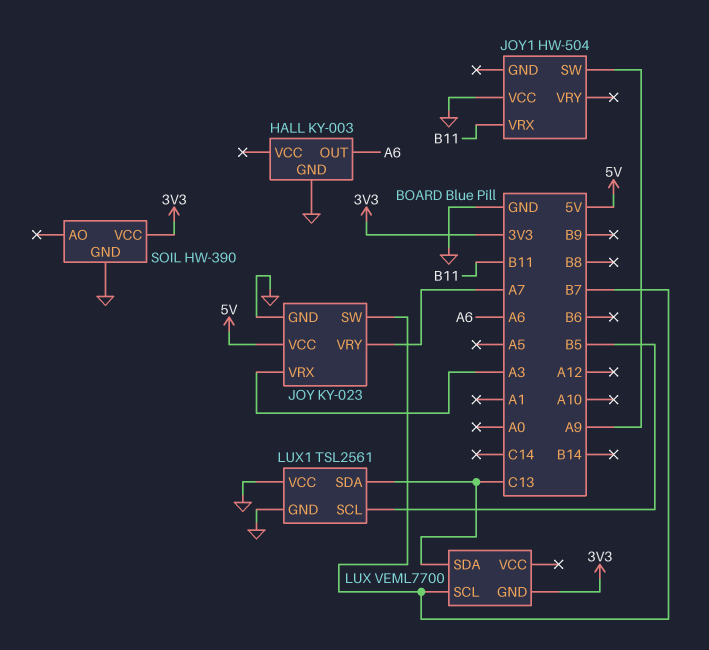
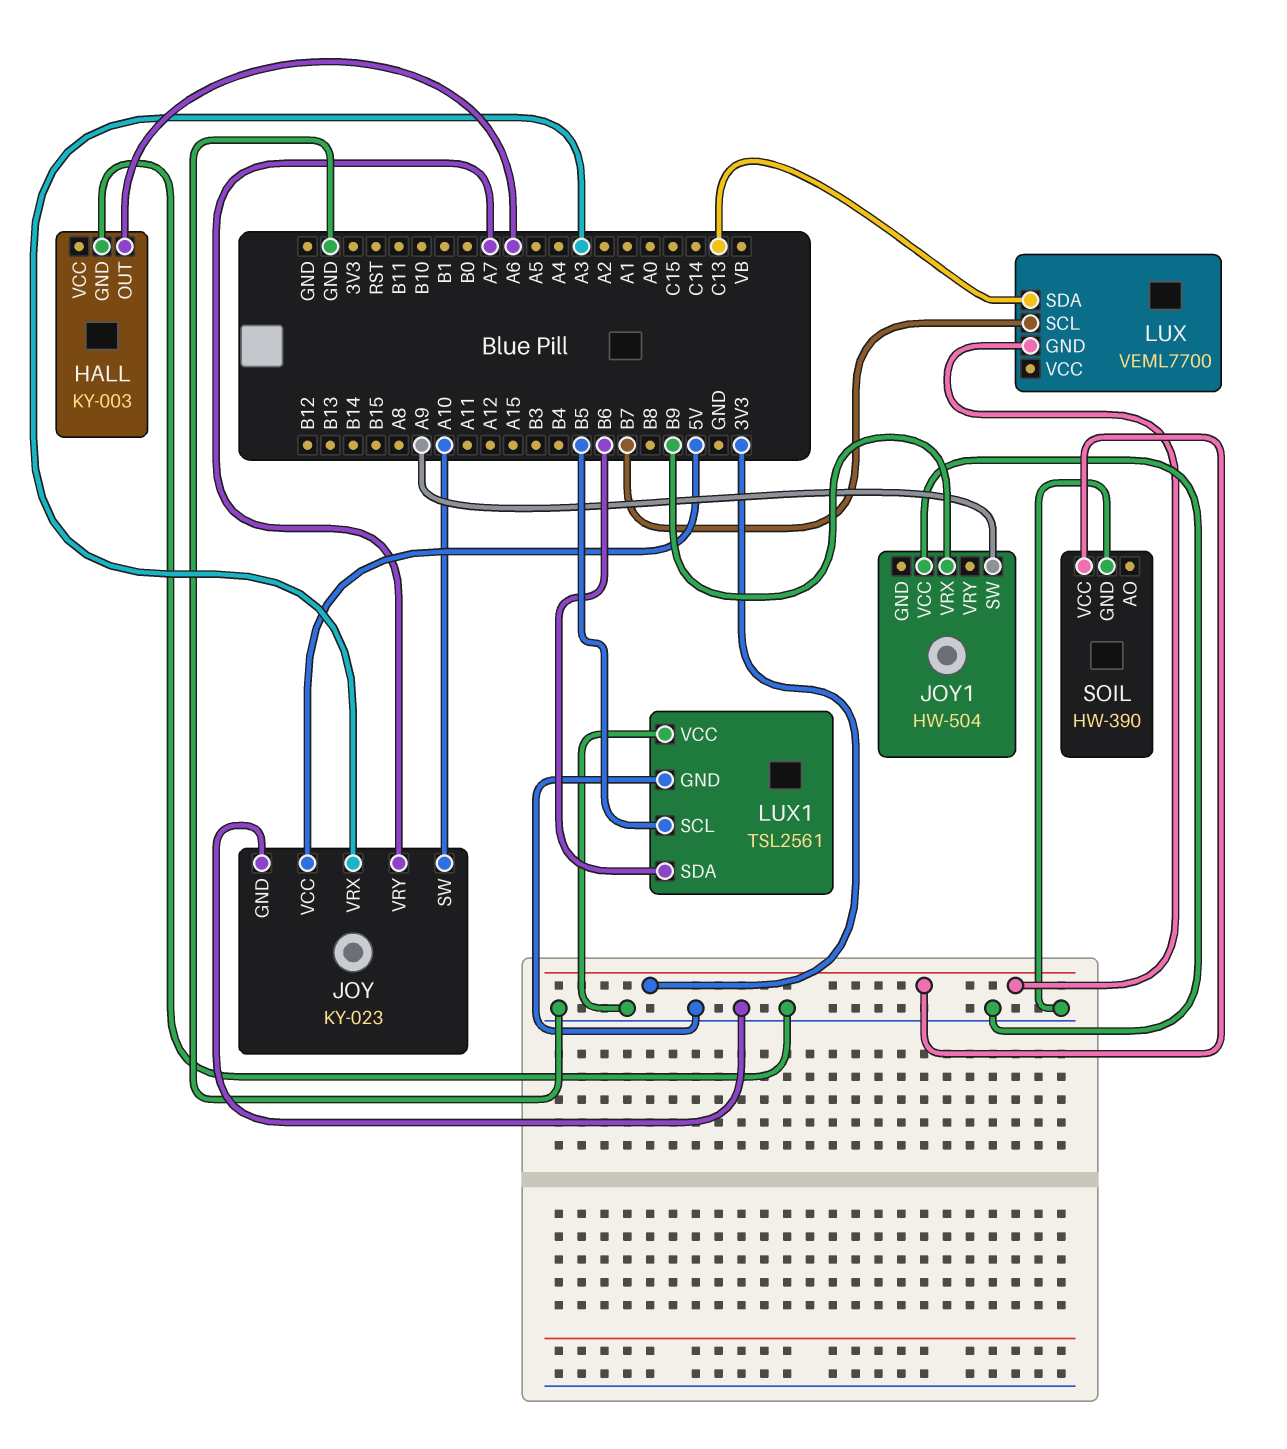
JOY pin SW: B7 -> A10
JOY1 pin VRX: B11 -> B9
LUX1 pin SDA: C13 -> B6

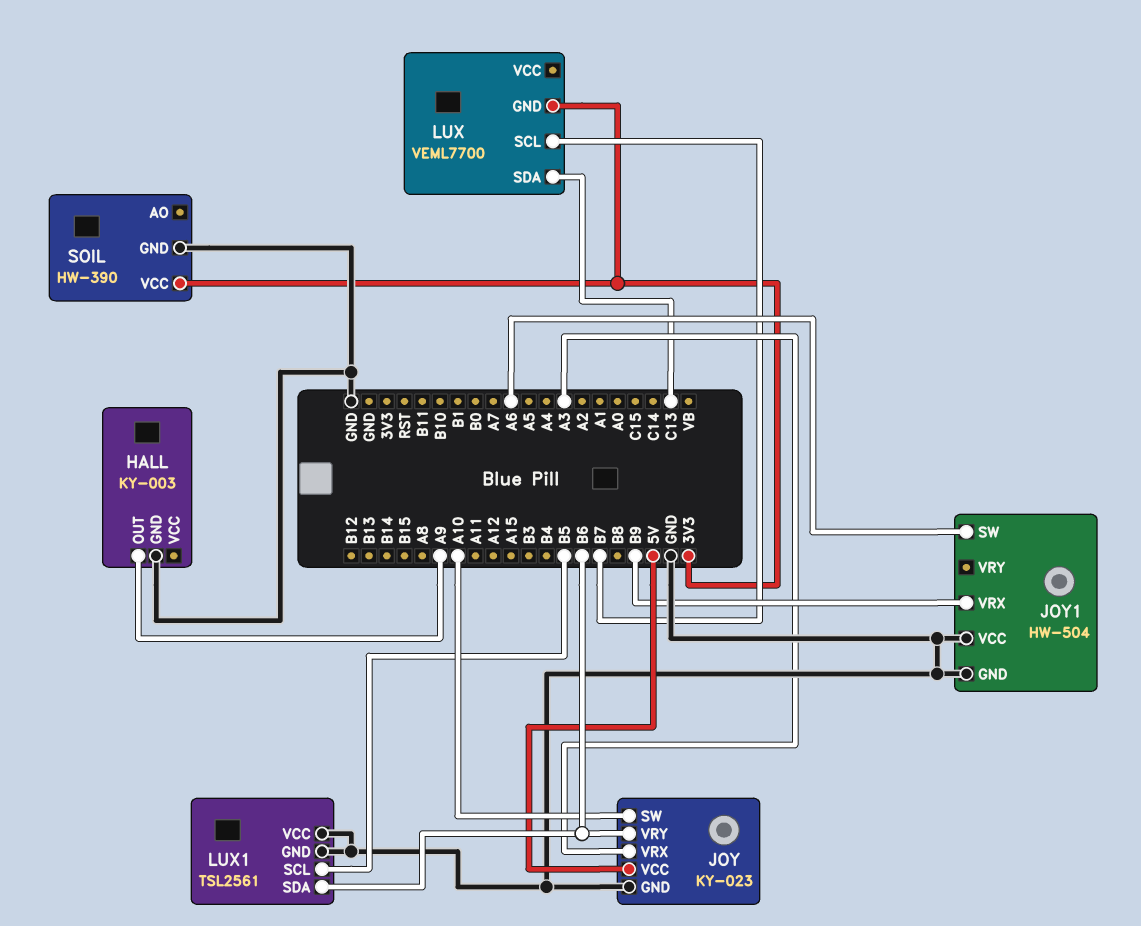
HALL pin OUT: A6 -> A9
JOY pin VRY: A7 -> B6
JOY1 pin GND: none -> GND
JOY1 pin SW: A9 -> A6

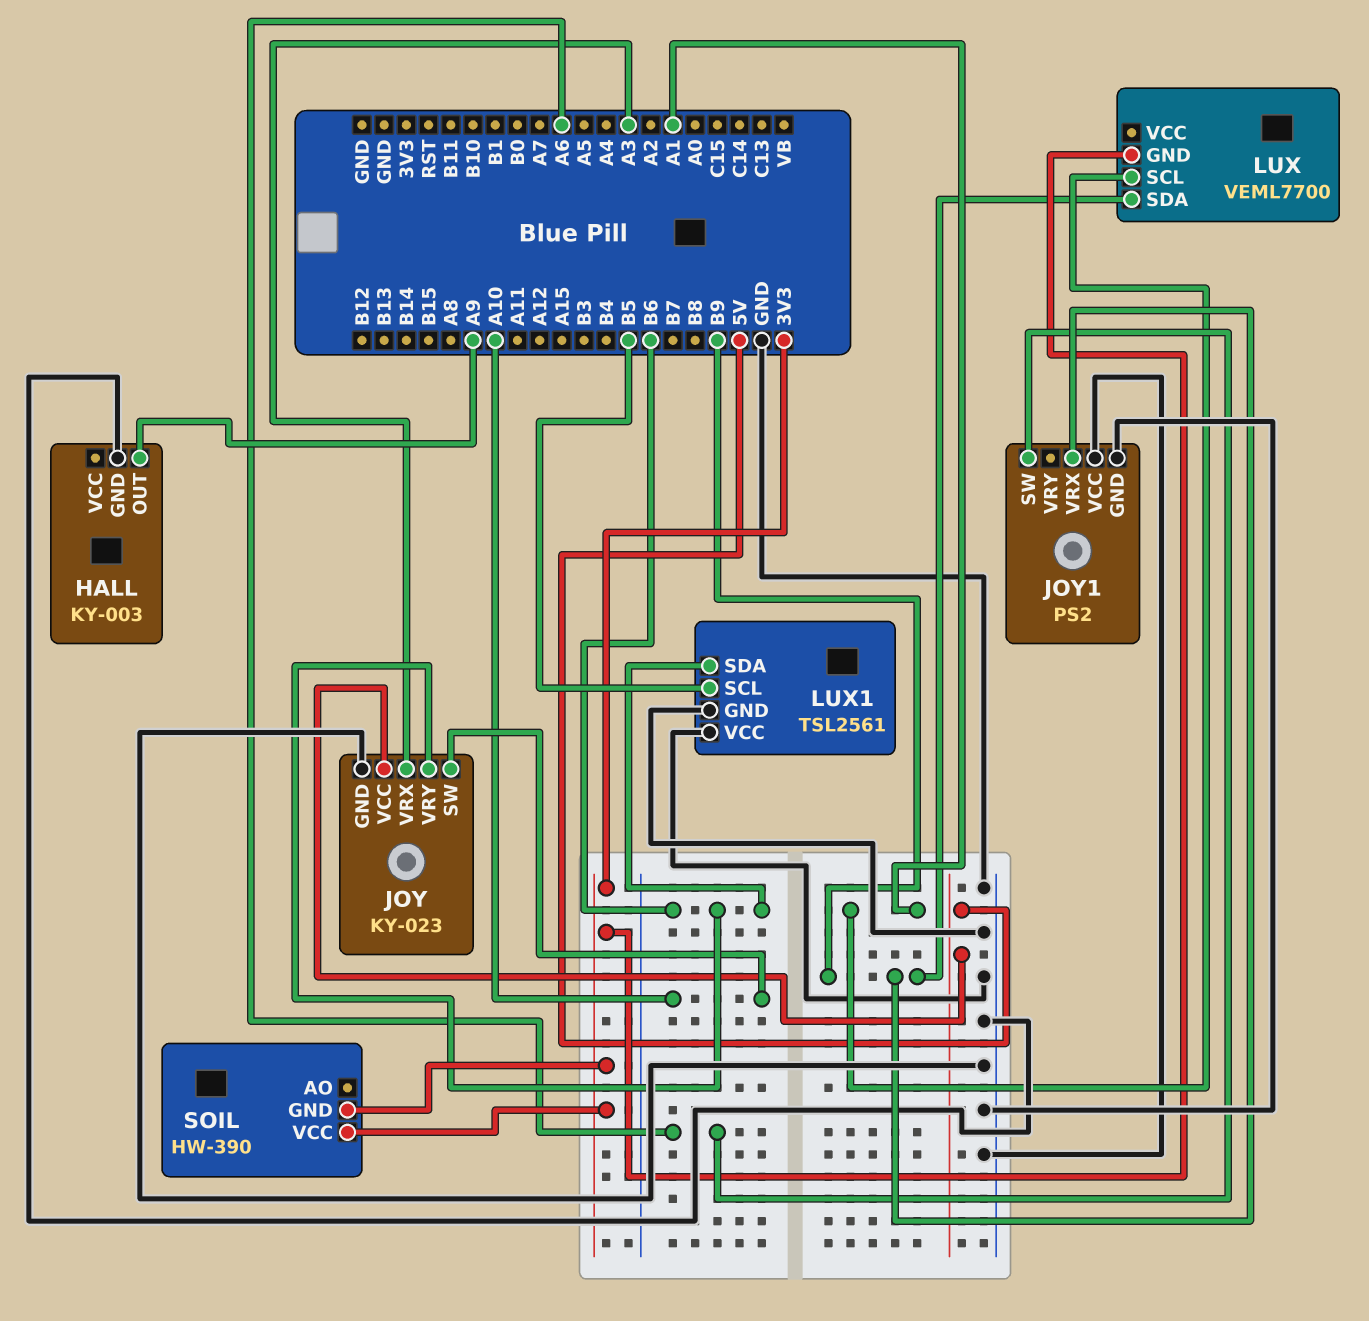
JOY1: HW-504 -> PS2
LUX pin SCL: B7 -> A1
LUX pin SDA: C13 -> B9
SOIL pin GND: GND -> 3V3

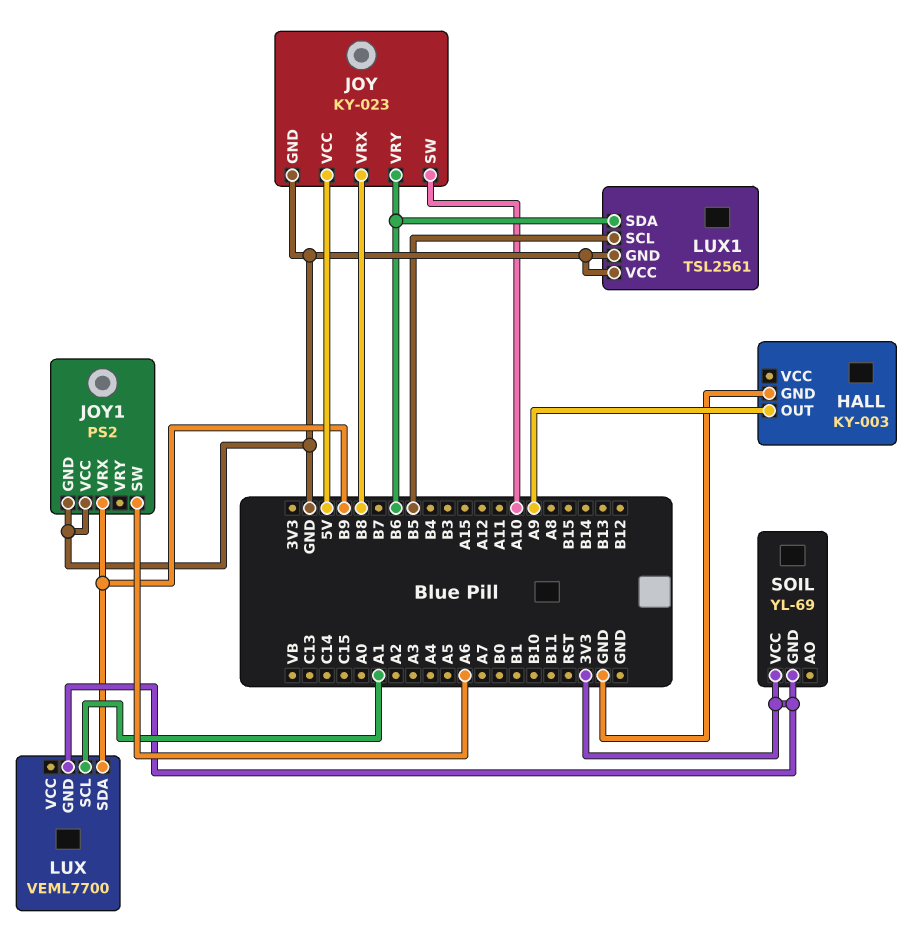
JOY pin VRX: A3 -> B8
SOIL: HW-390 -> YL-69

